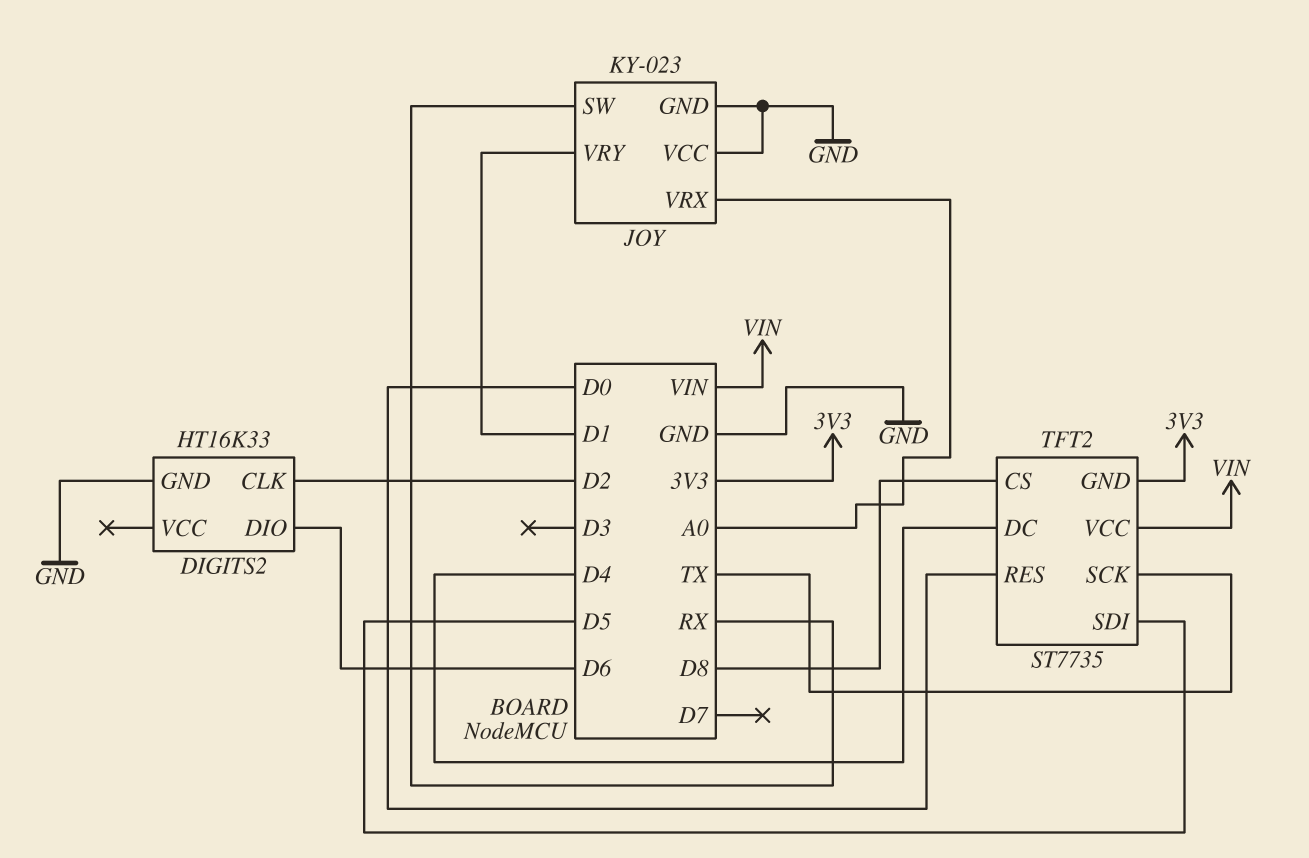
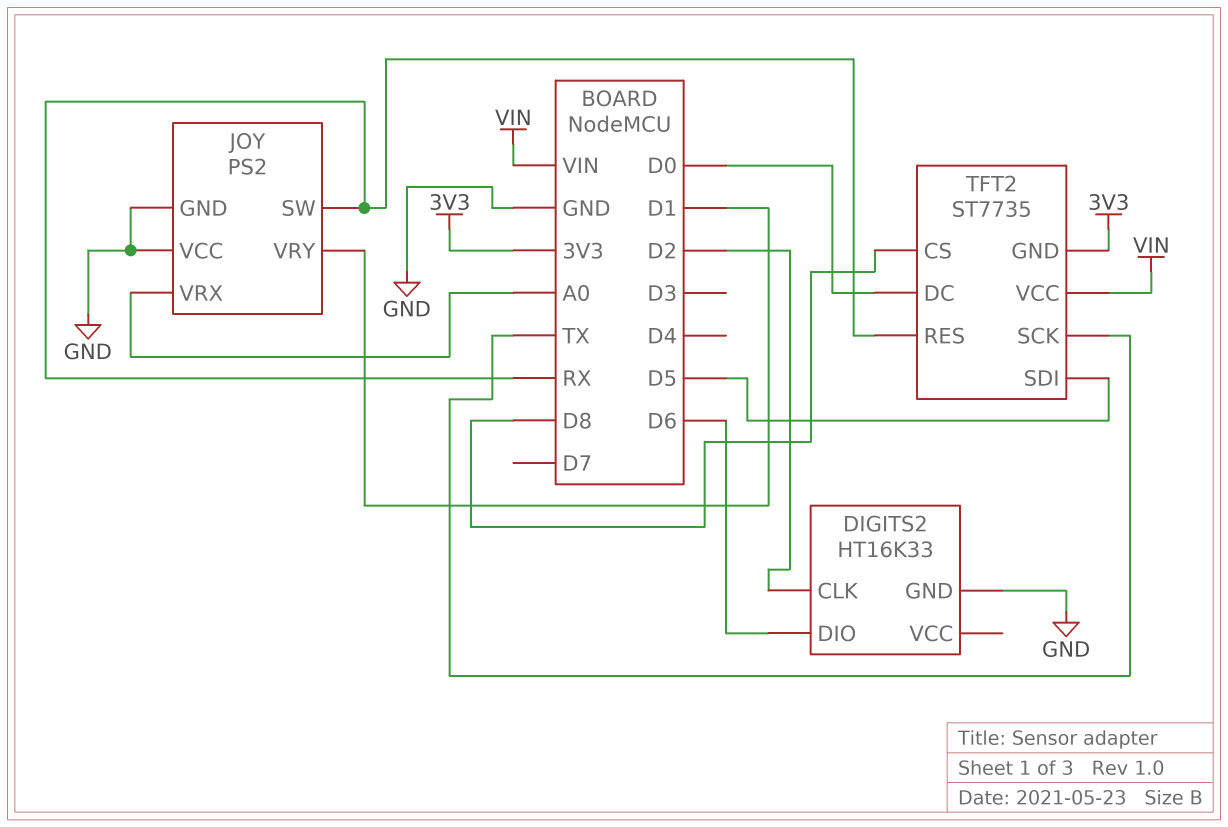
JOY: KY-023 -> PS2
TFT2 pin DC: D4 -> D0
TFT2 pin RES: D0 -> RX

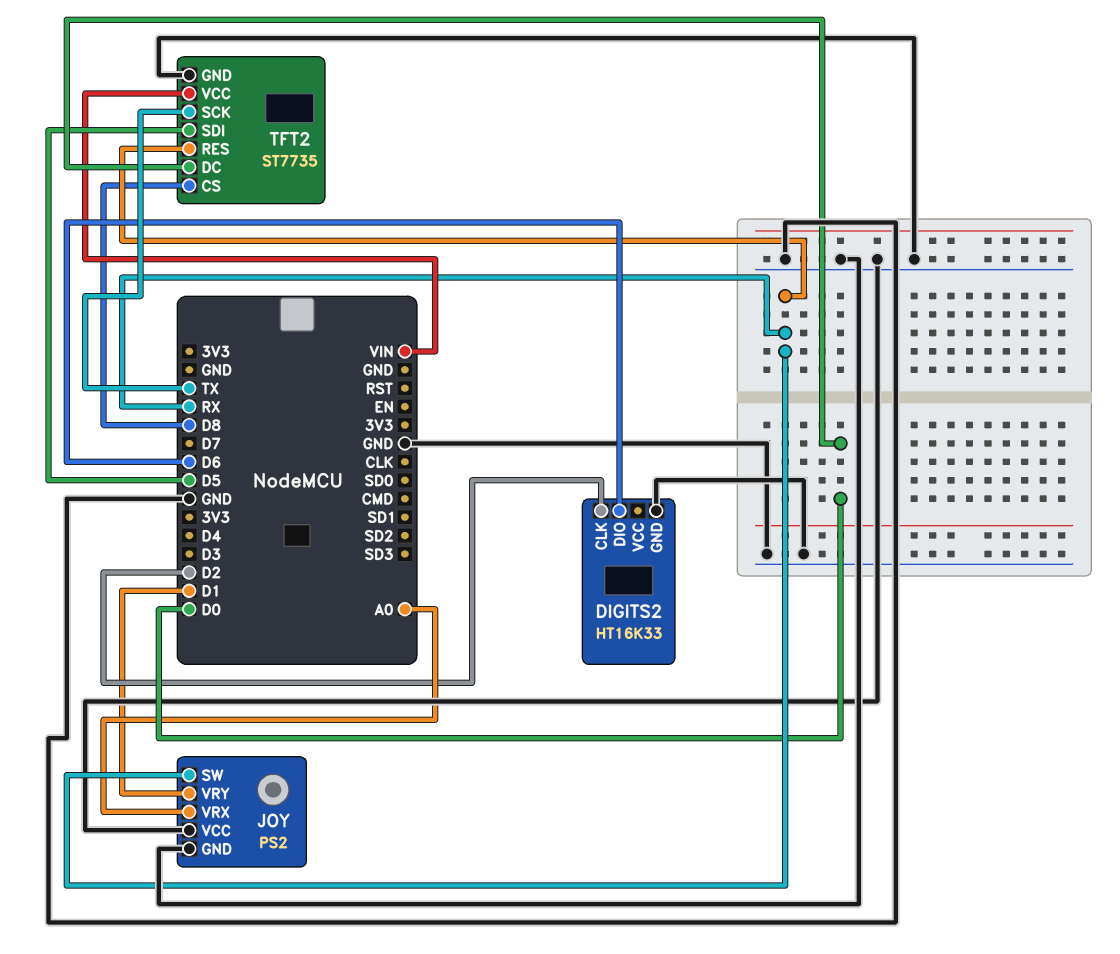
TFT2 pin GND: 3V3 -> GND

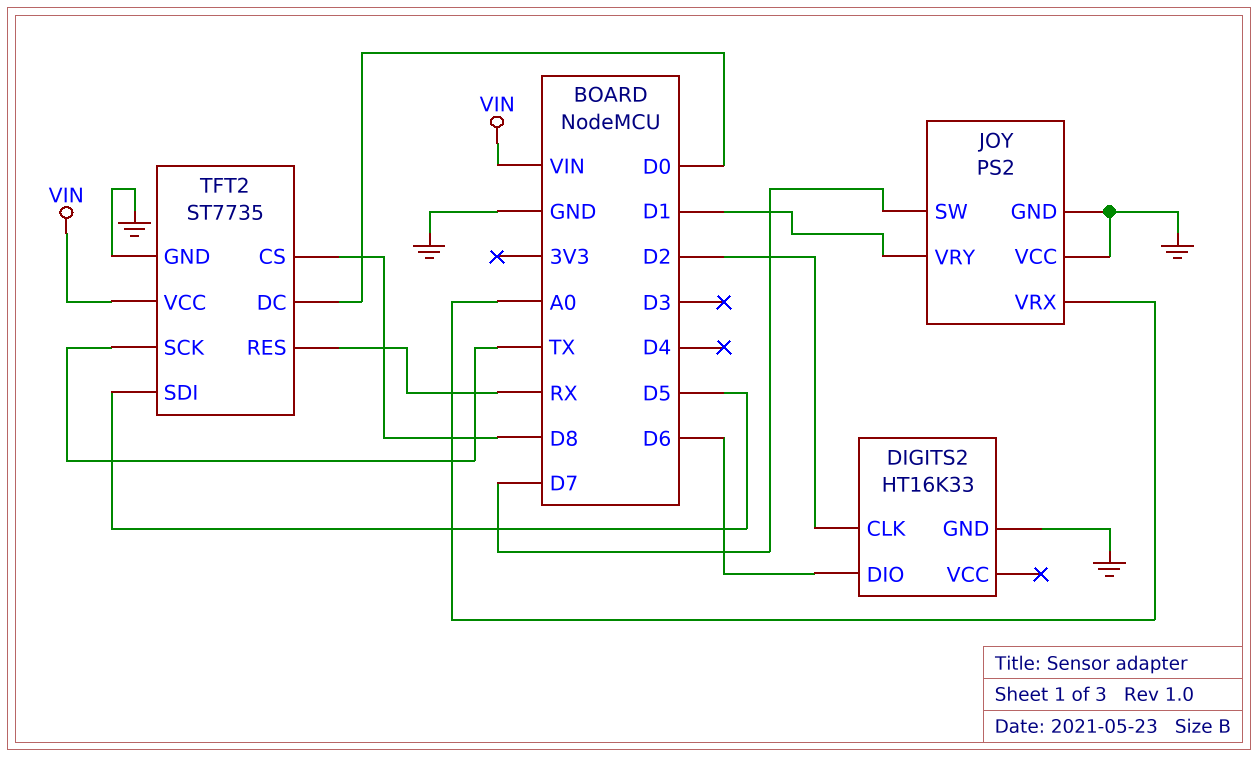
JOY pin SW: RX -> D7

